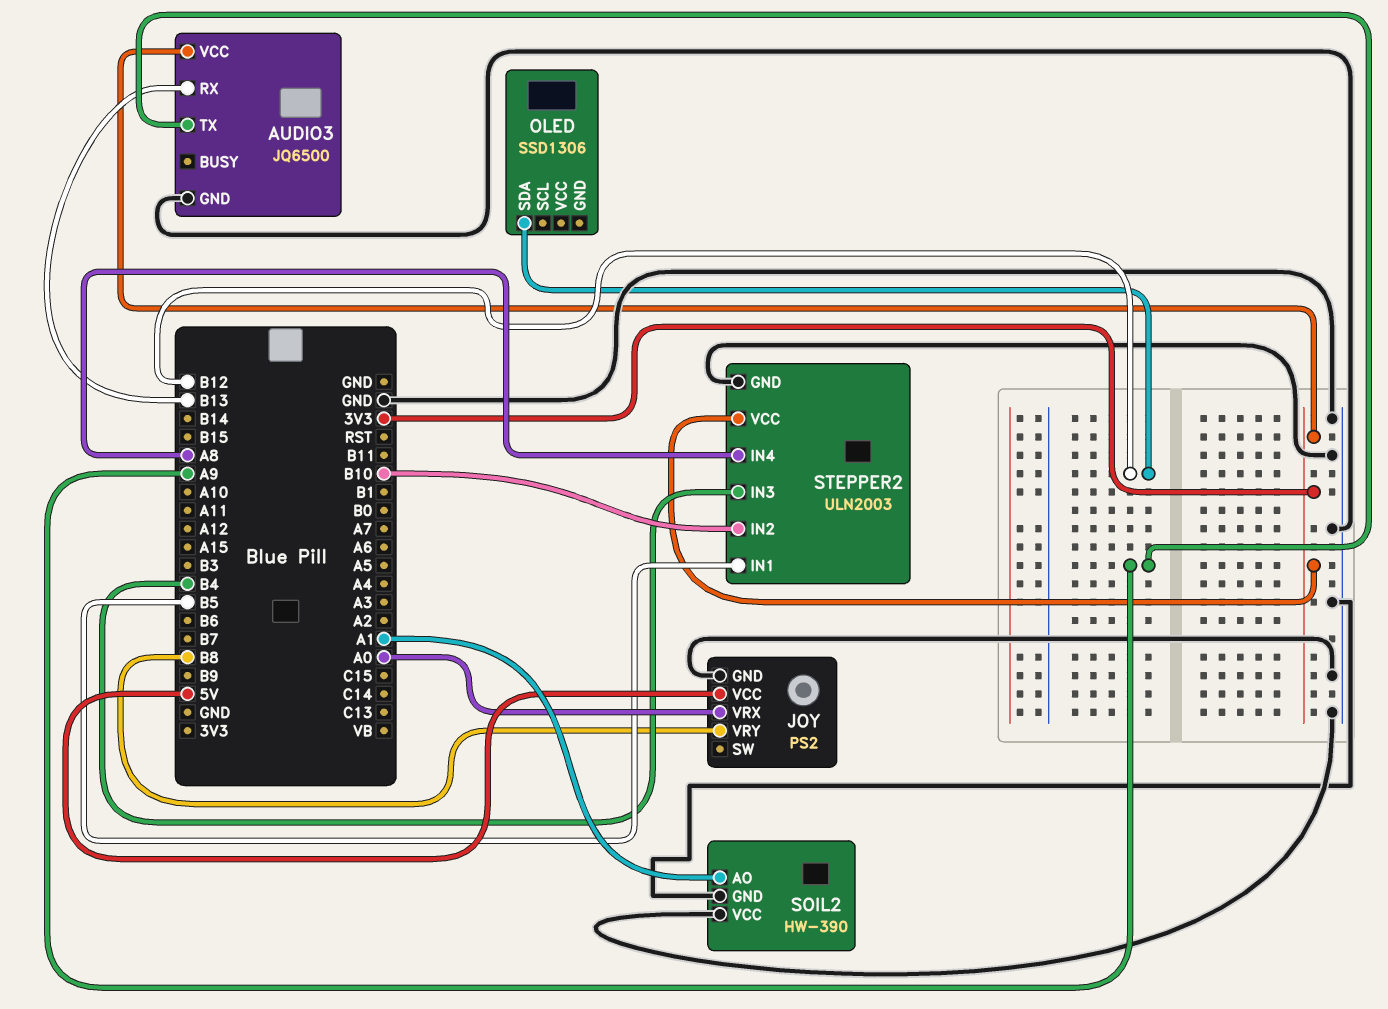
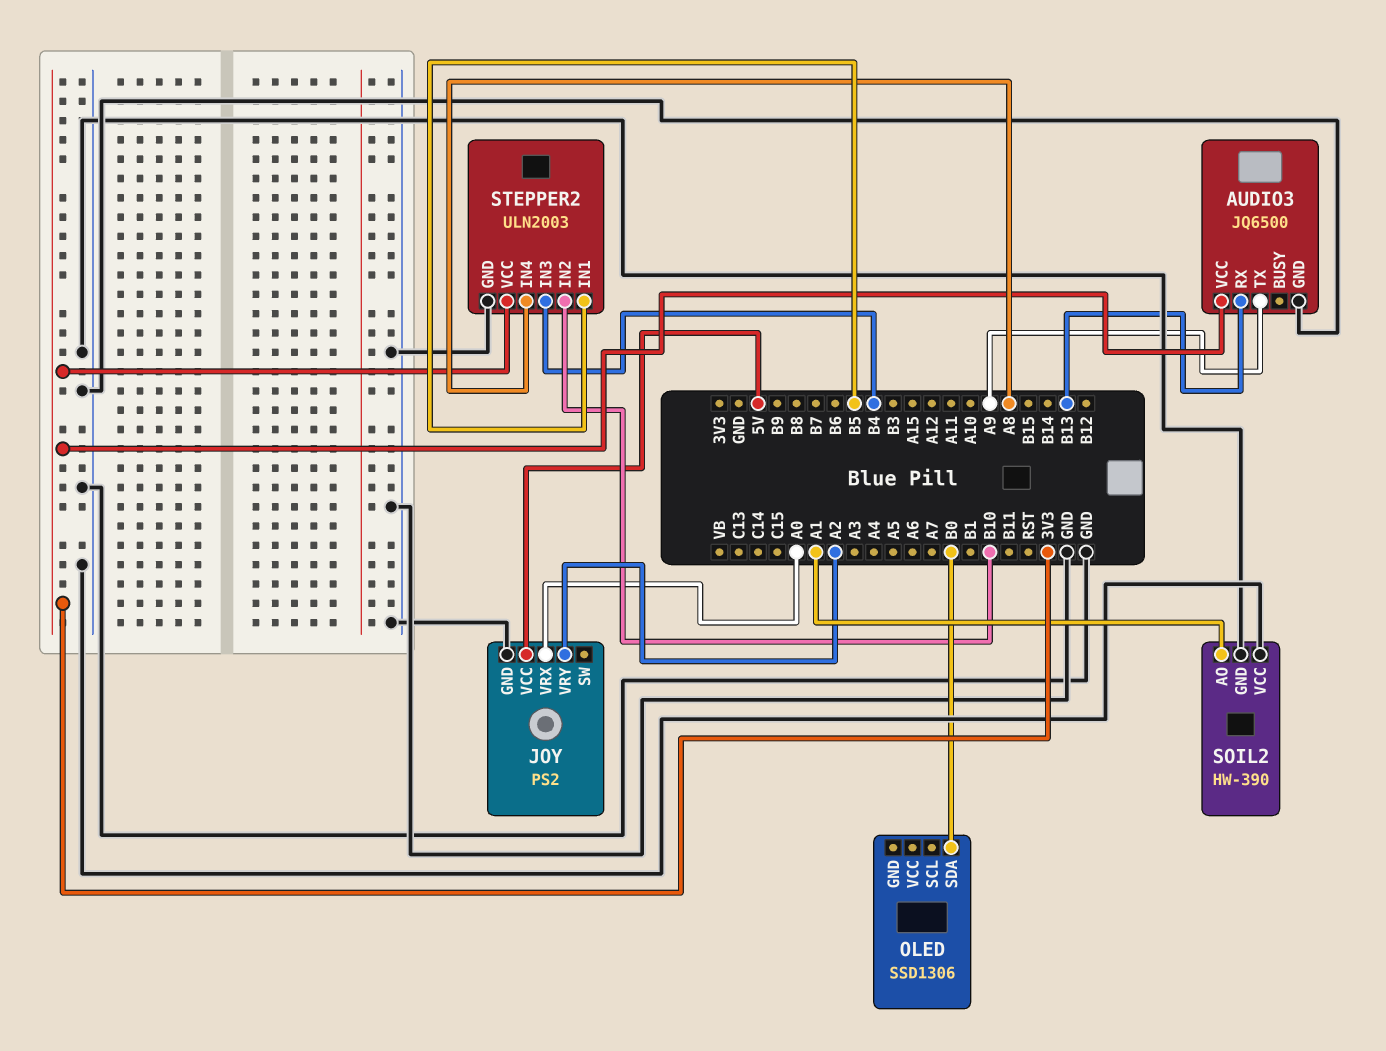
JOY pin VRY: B8 -> A2
OLED pin SDA: B12 -> B0

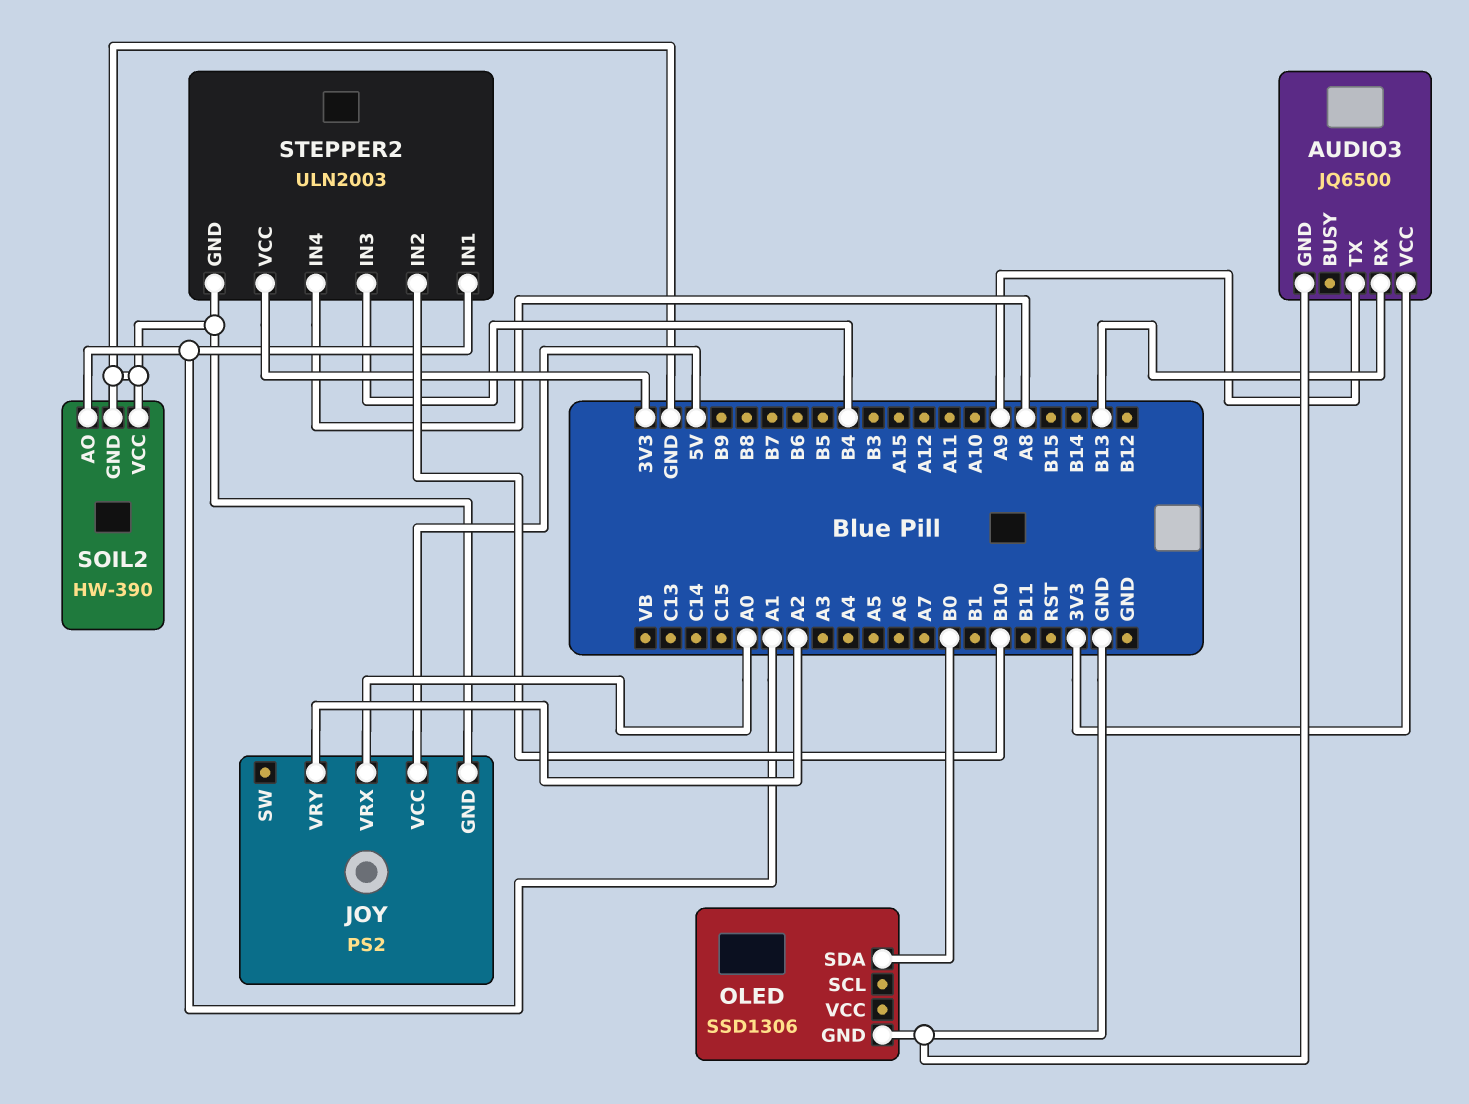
OLED pin GND: none -> GND
STEPPER2 pin IN1: B5 -> A1

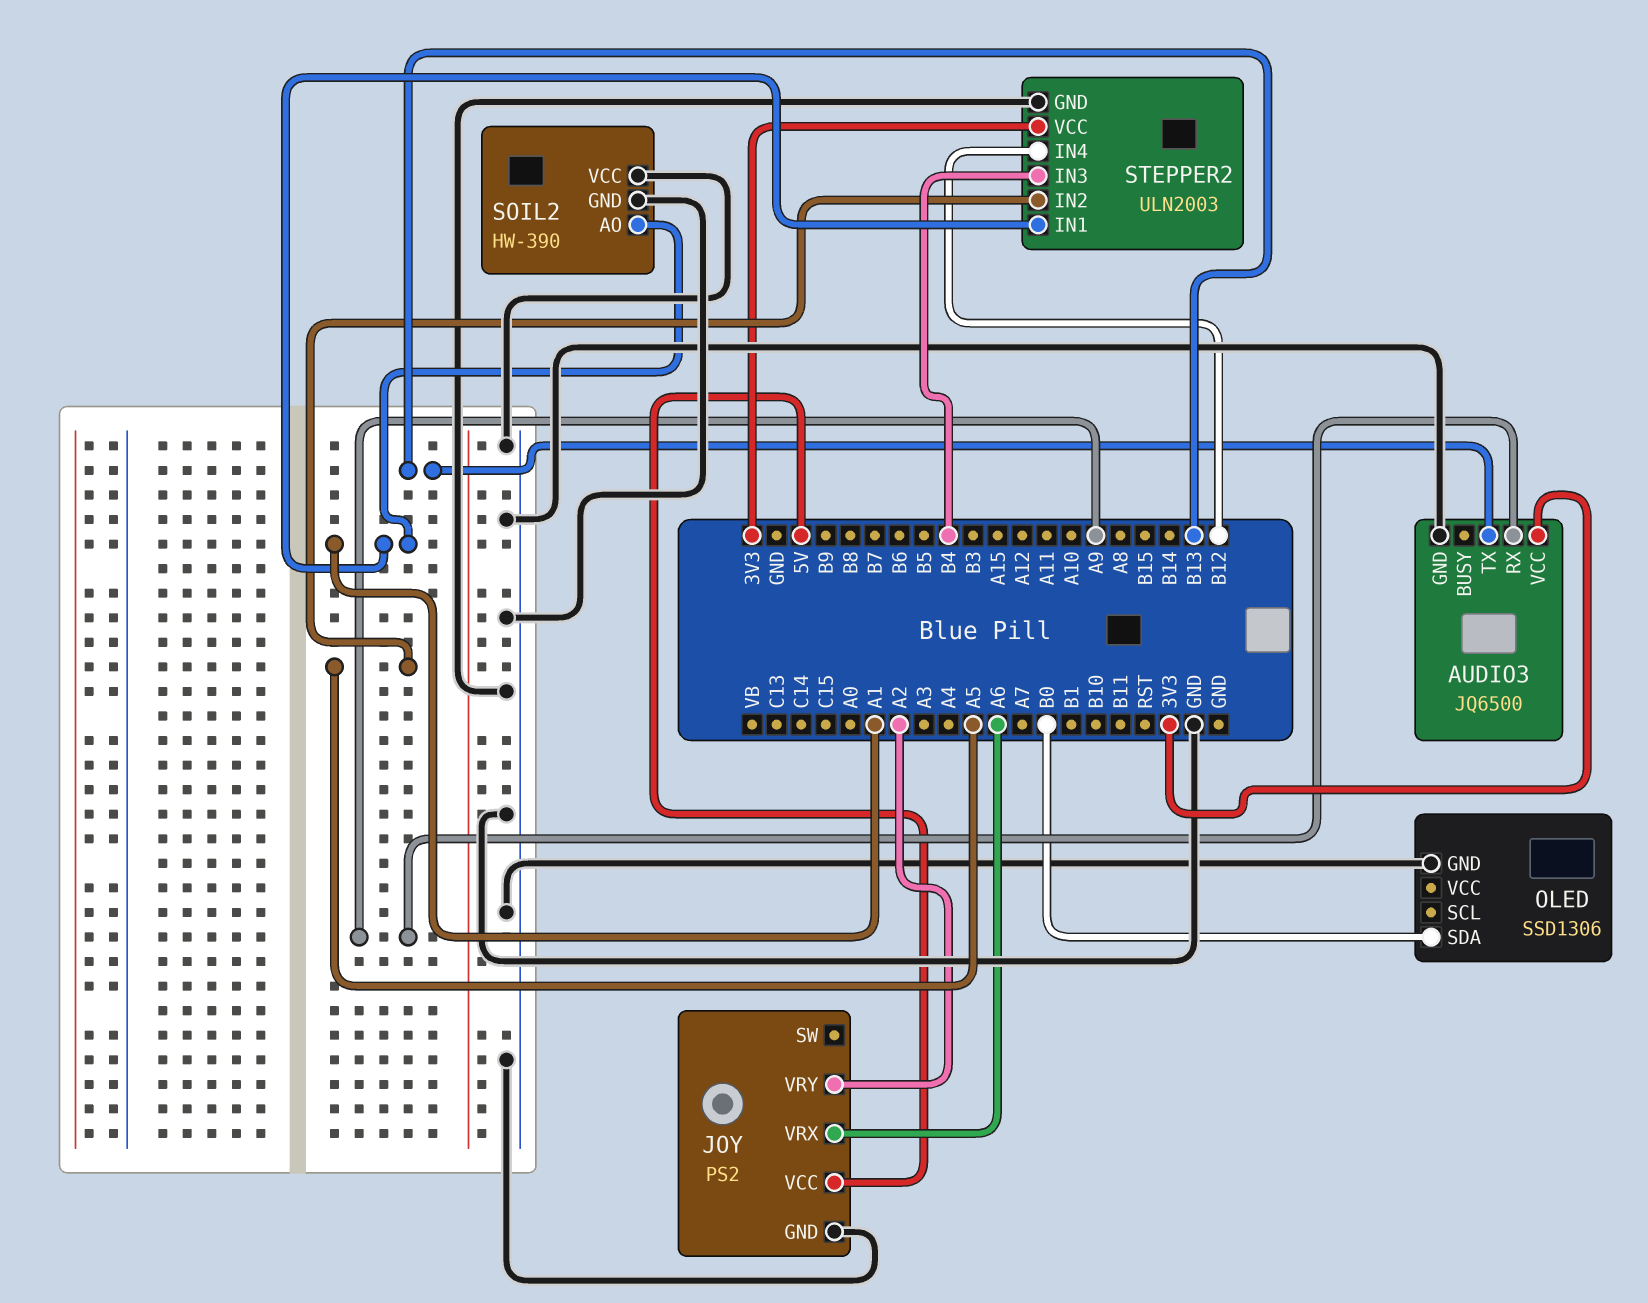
AUDIO3 pin RX: B13 -> A9
AUDIO3 pin TX: A9 -> B13
JOY pin VRX: A0 -> A6
STEPPER2 pin IN2: B10 -> A5
STEPPER2 pin IN4: A8 -> B12

